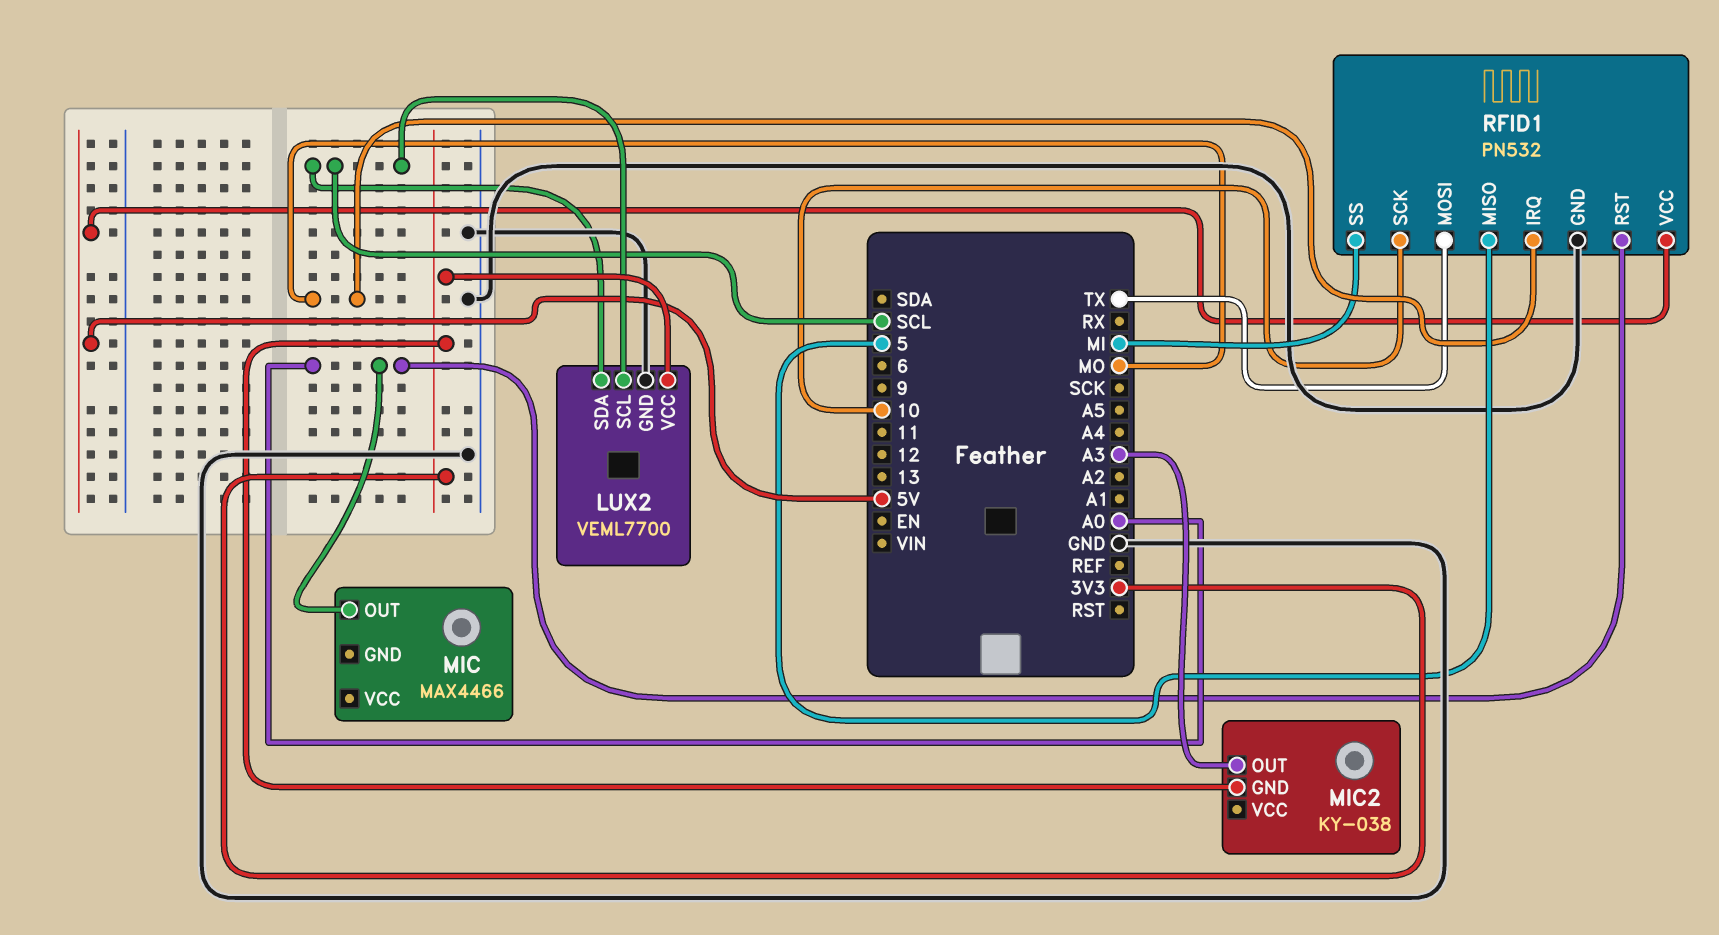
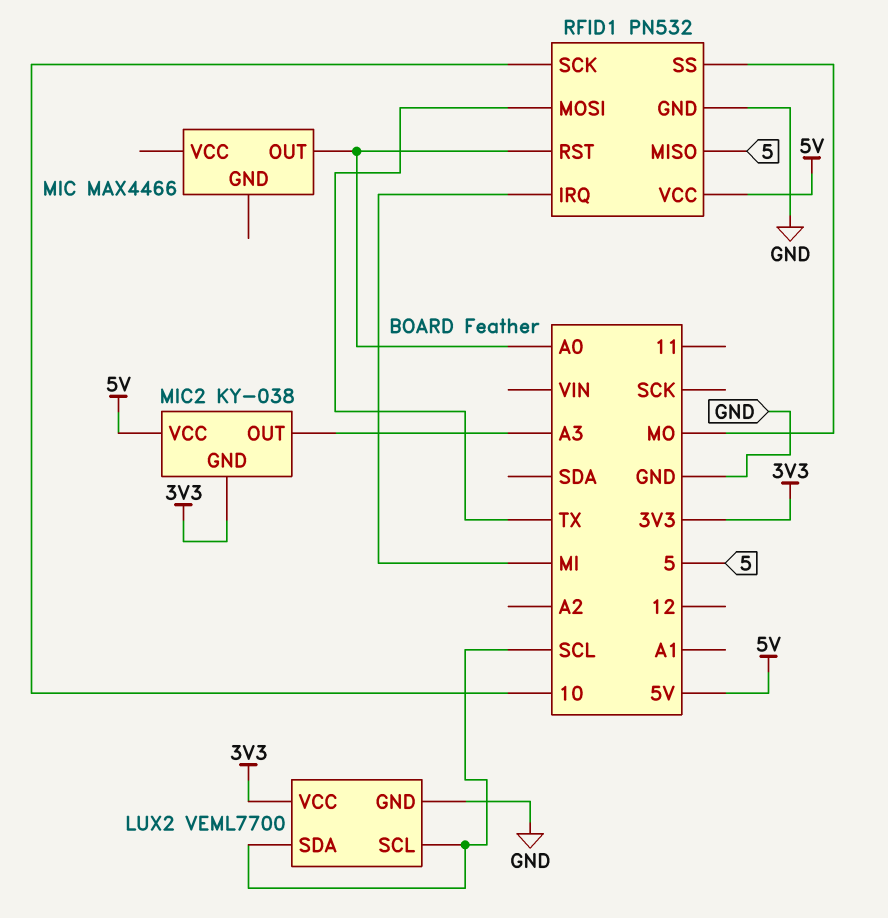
MIC2 pin VCC: none -> 5V
RFID1 pin IRQ: MO -> MI
RFID1 pin SS: MI -> MO

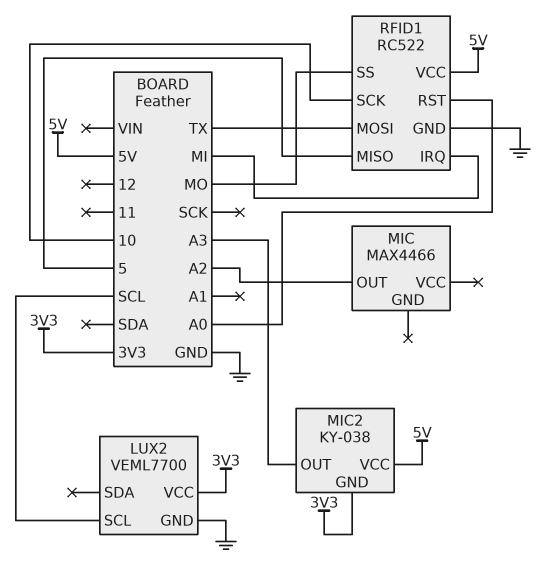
LUX2 pin SDA: SCL -> none
MIC pin OUT: A0 -> A2
RFID1: PN532 -> RC522

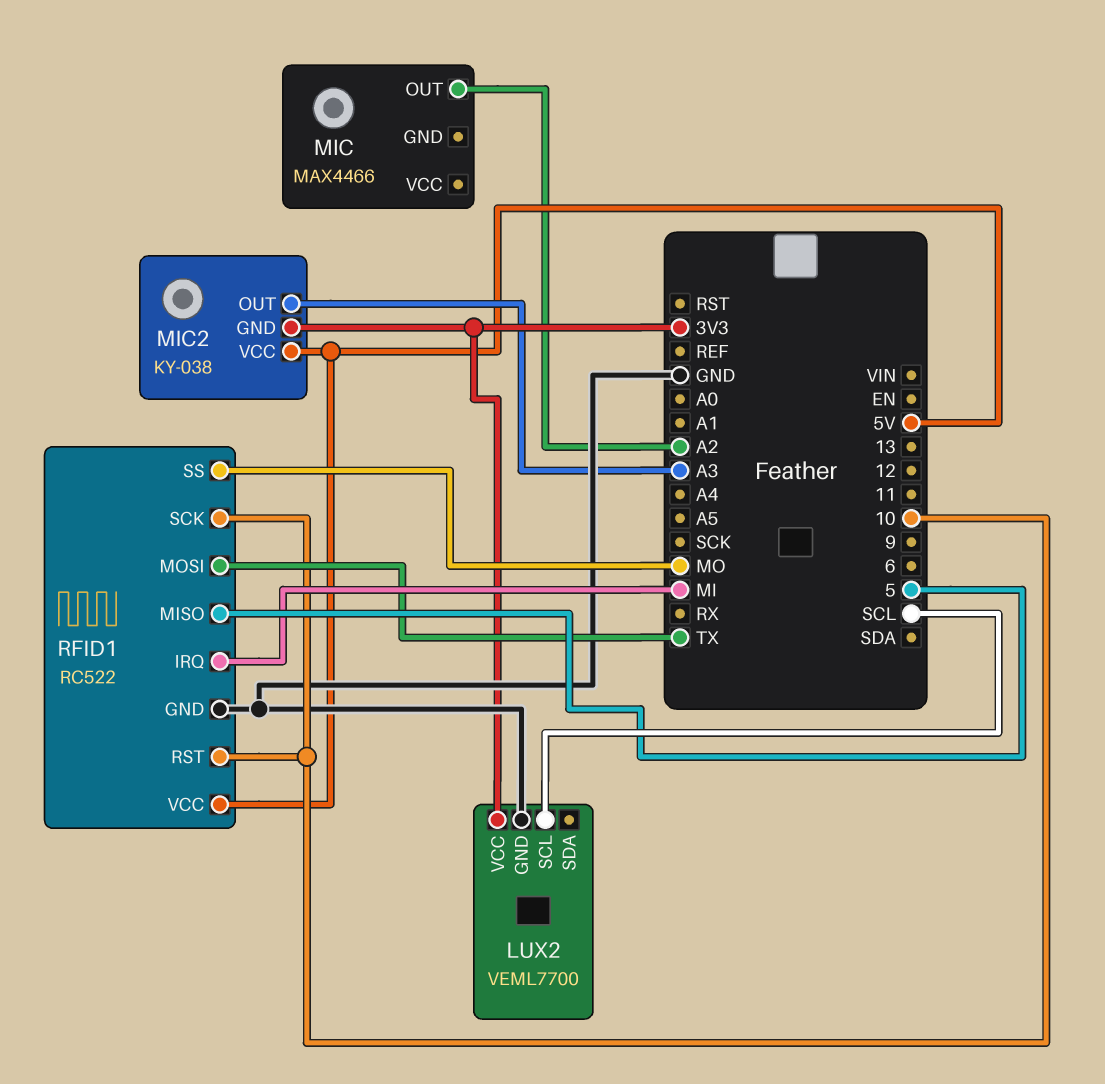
RFID1 pin RST: A0 -> 10

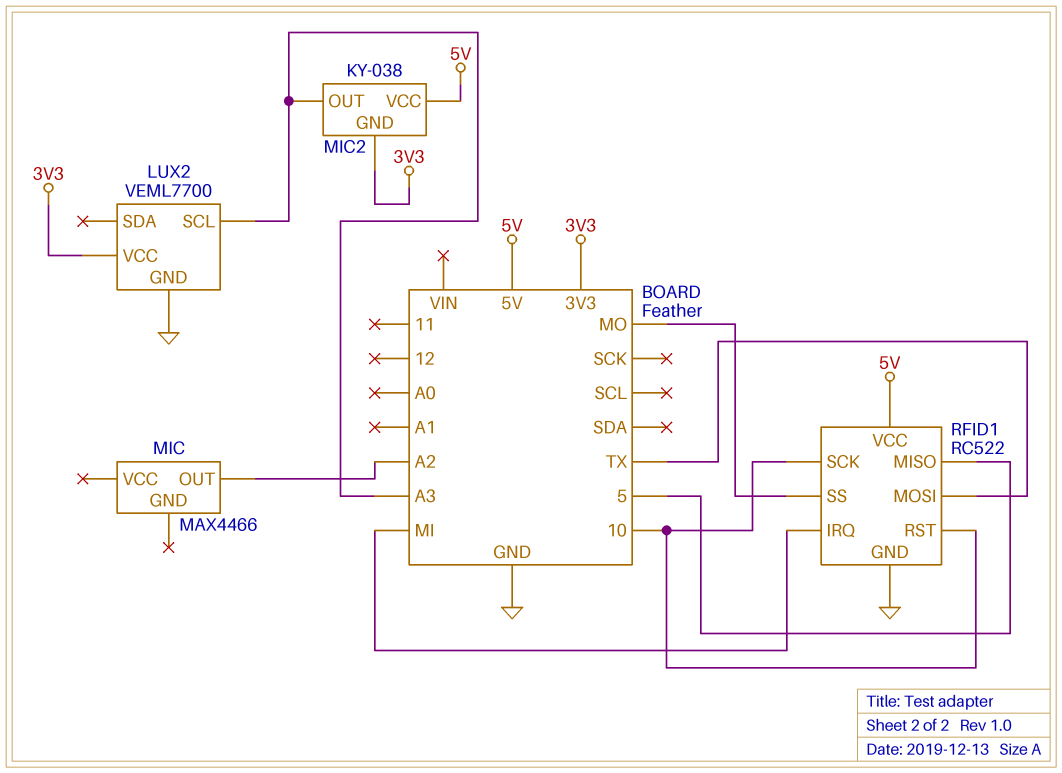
LUX2 pin SCL: SCL -> A3

